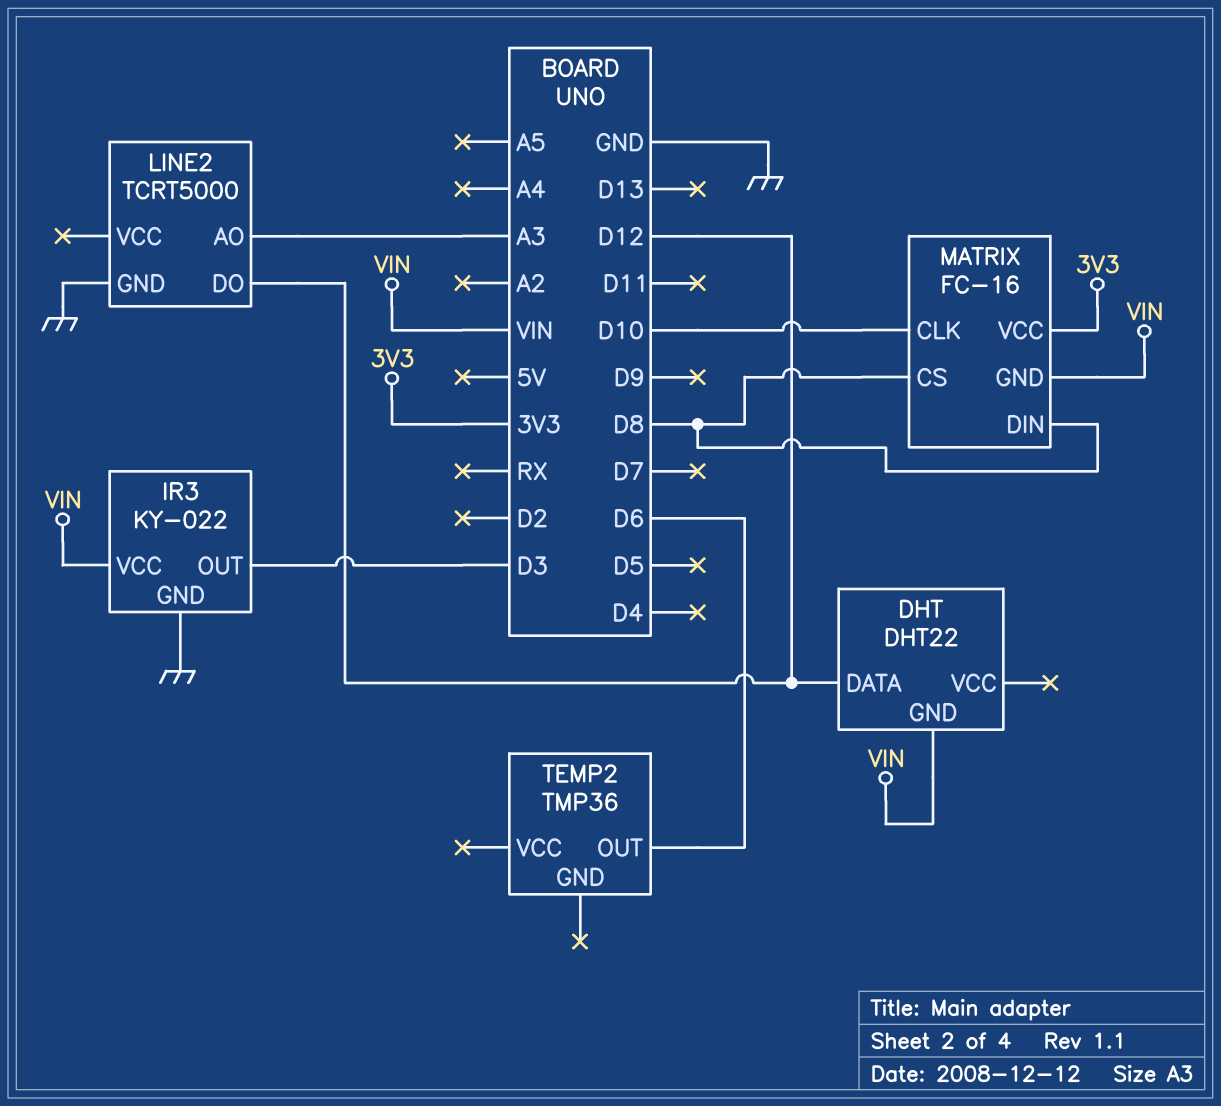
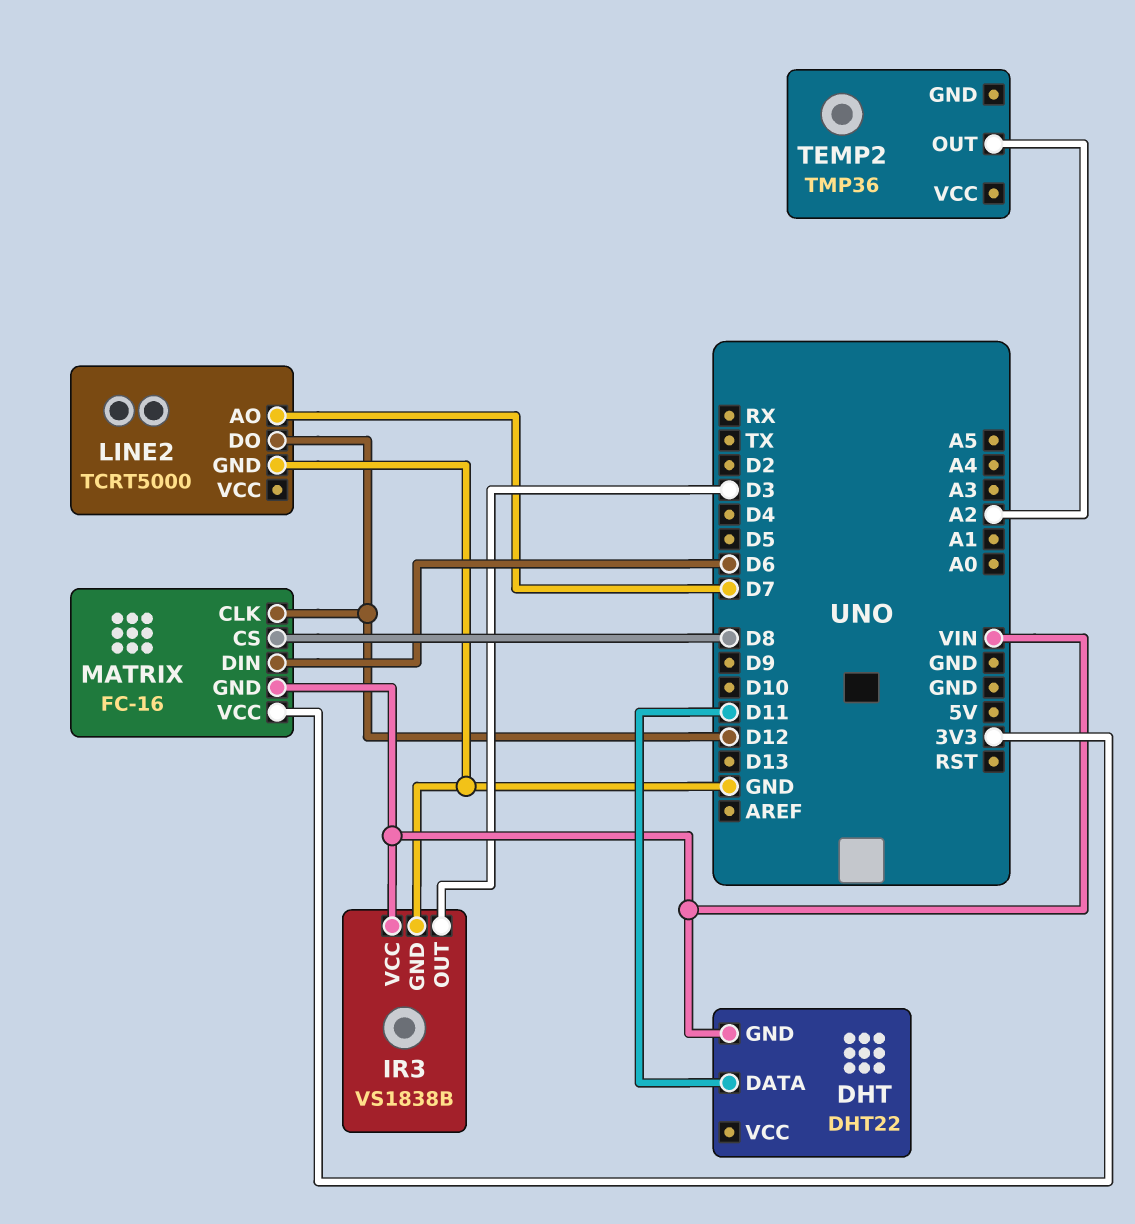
DHT pin DATA: D12 -> D11
IR3: KY-022 -> VS1838B
LINE2 pin AO: A3 -> D7
MATRIX pin CLK: D10 -> D12
MATRIX pin DIN: D8 -> D6
TEMP2 pin OUT: D6 -> A2

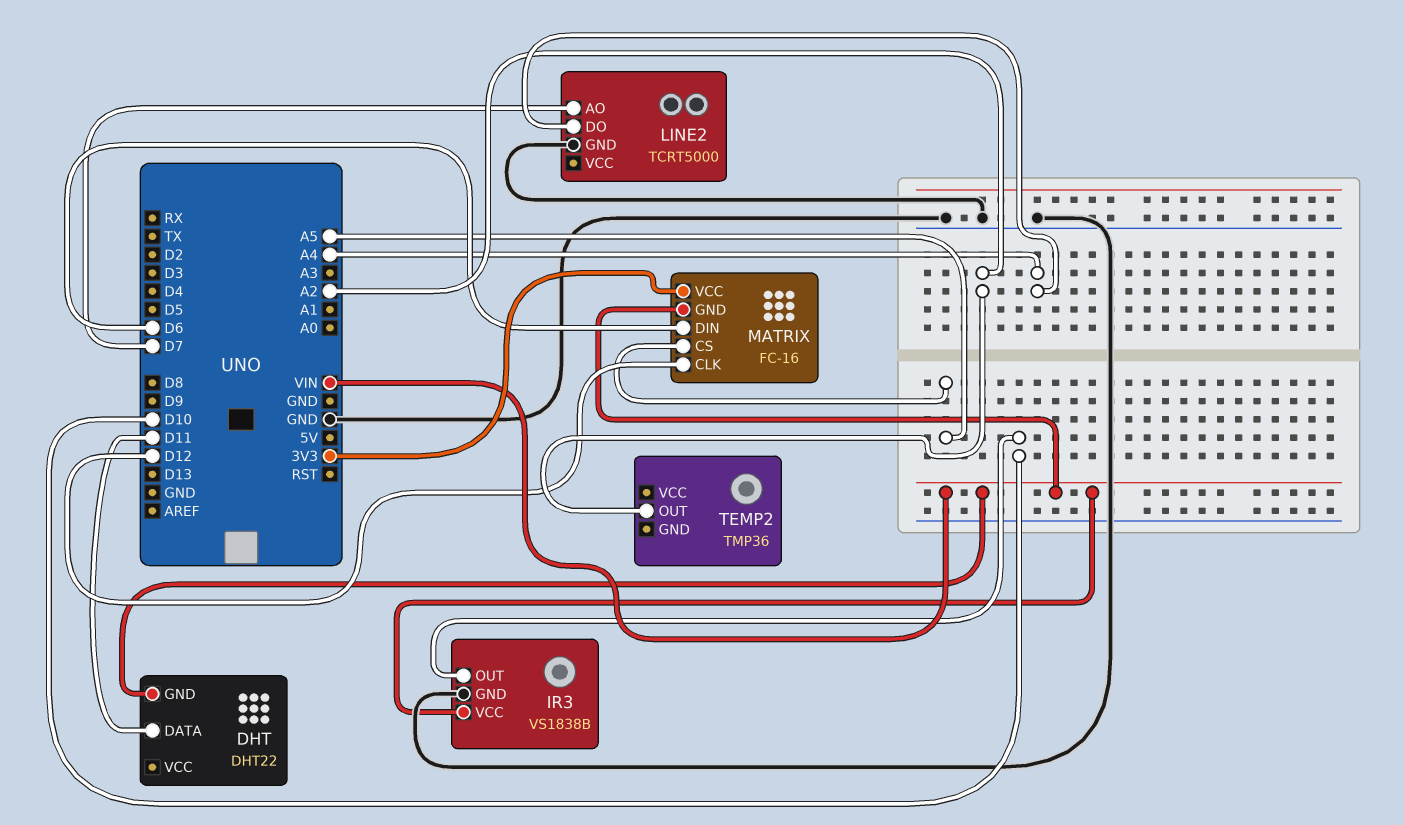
IR3 pin OUT: D3 -> D10
LINE2 pin DO: D12 -> A4
MATRIX pin CS: D8 -> A5

